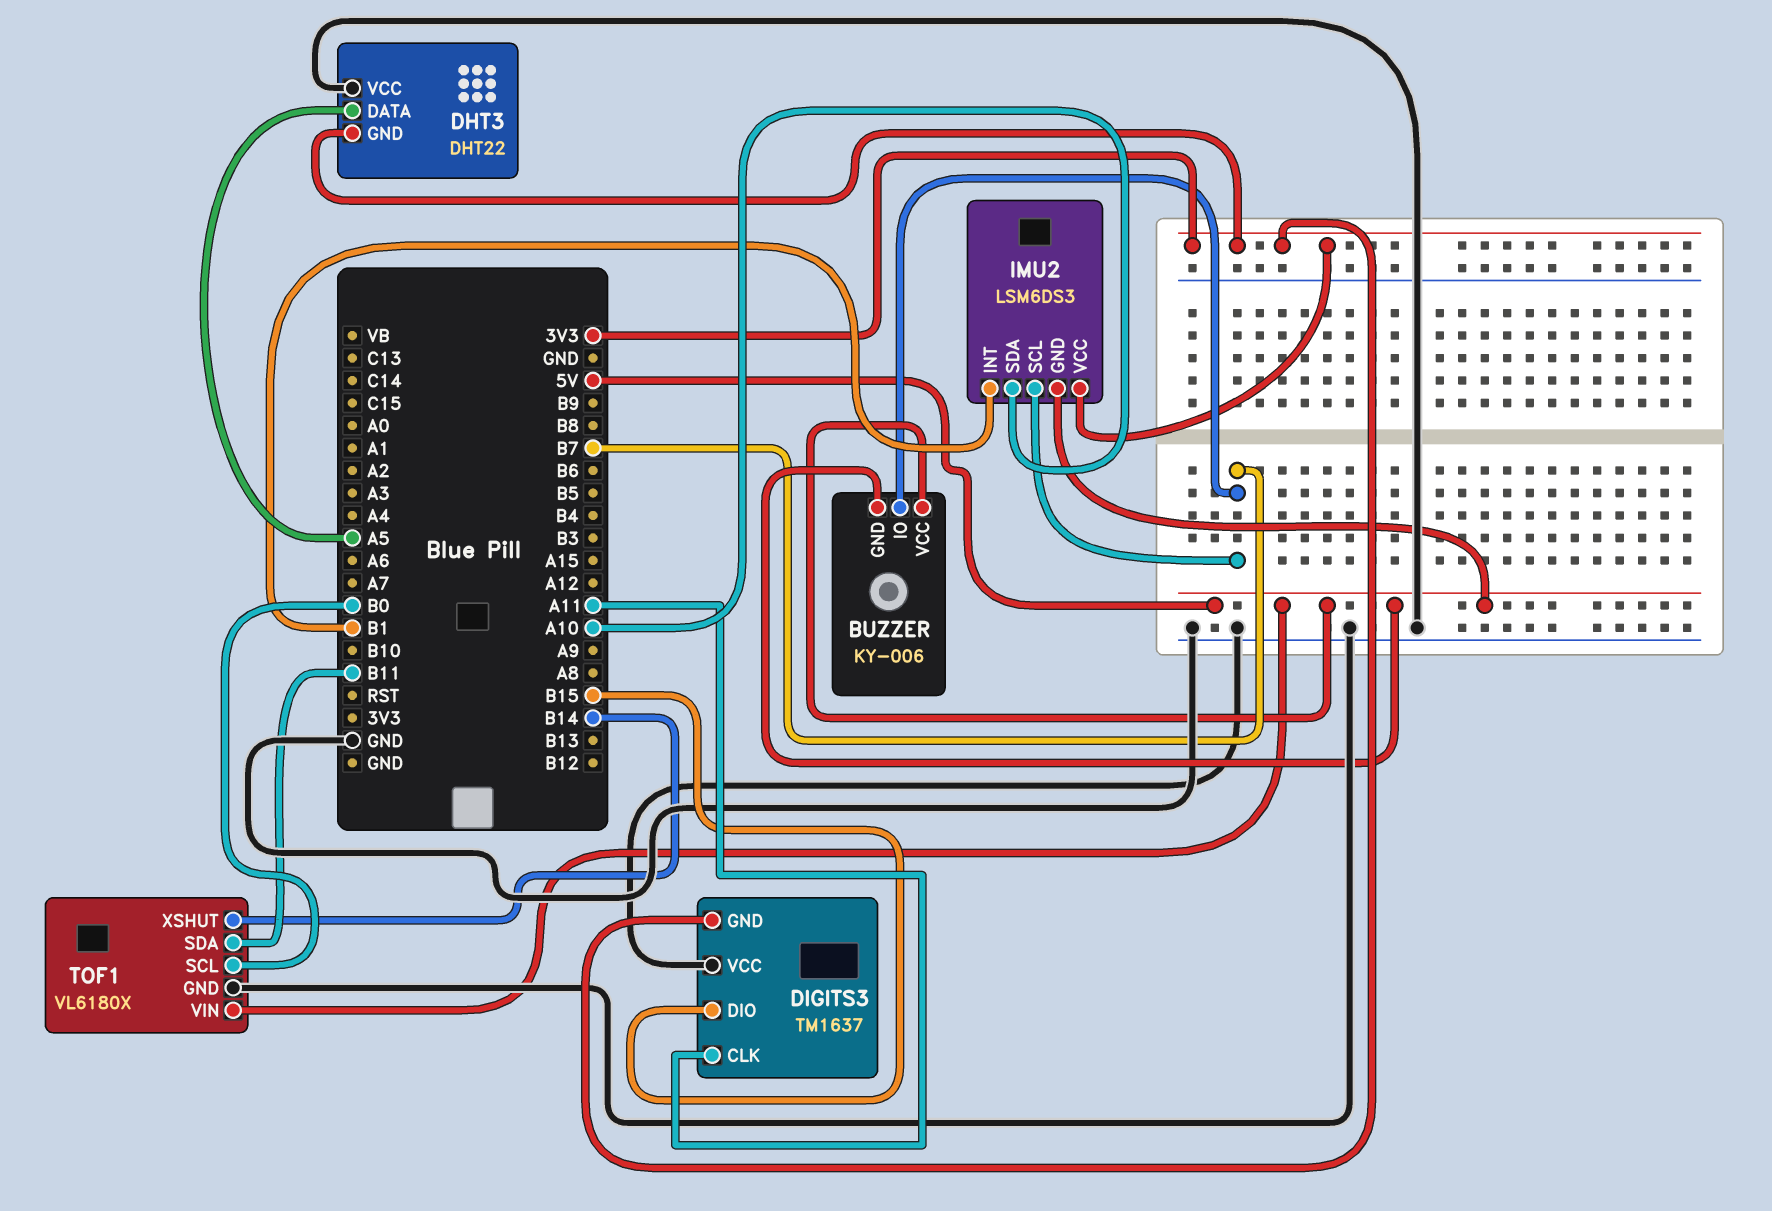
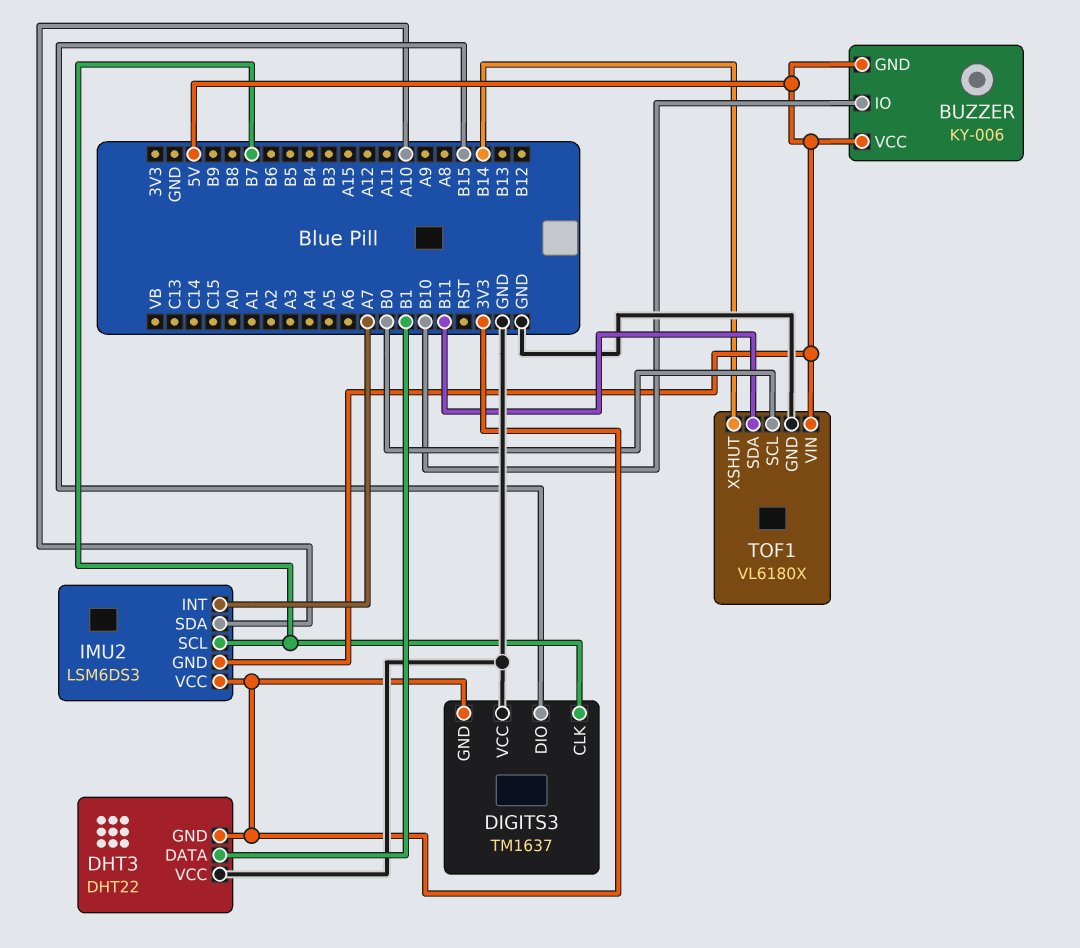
BUZZER pin IO: B7 -> B10
DHT3 pin DATA: A5 -> B1
DIGITS3 pin CLK: A11 -> B7
IMU2 pin INT: B1 -> A7

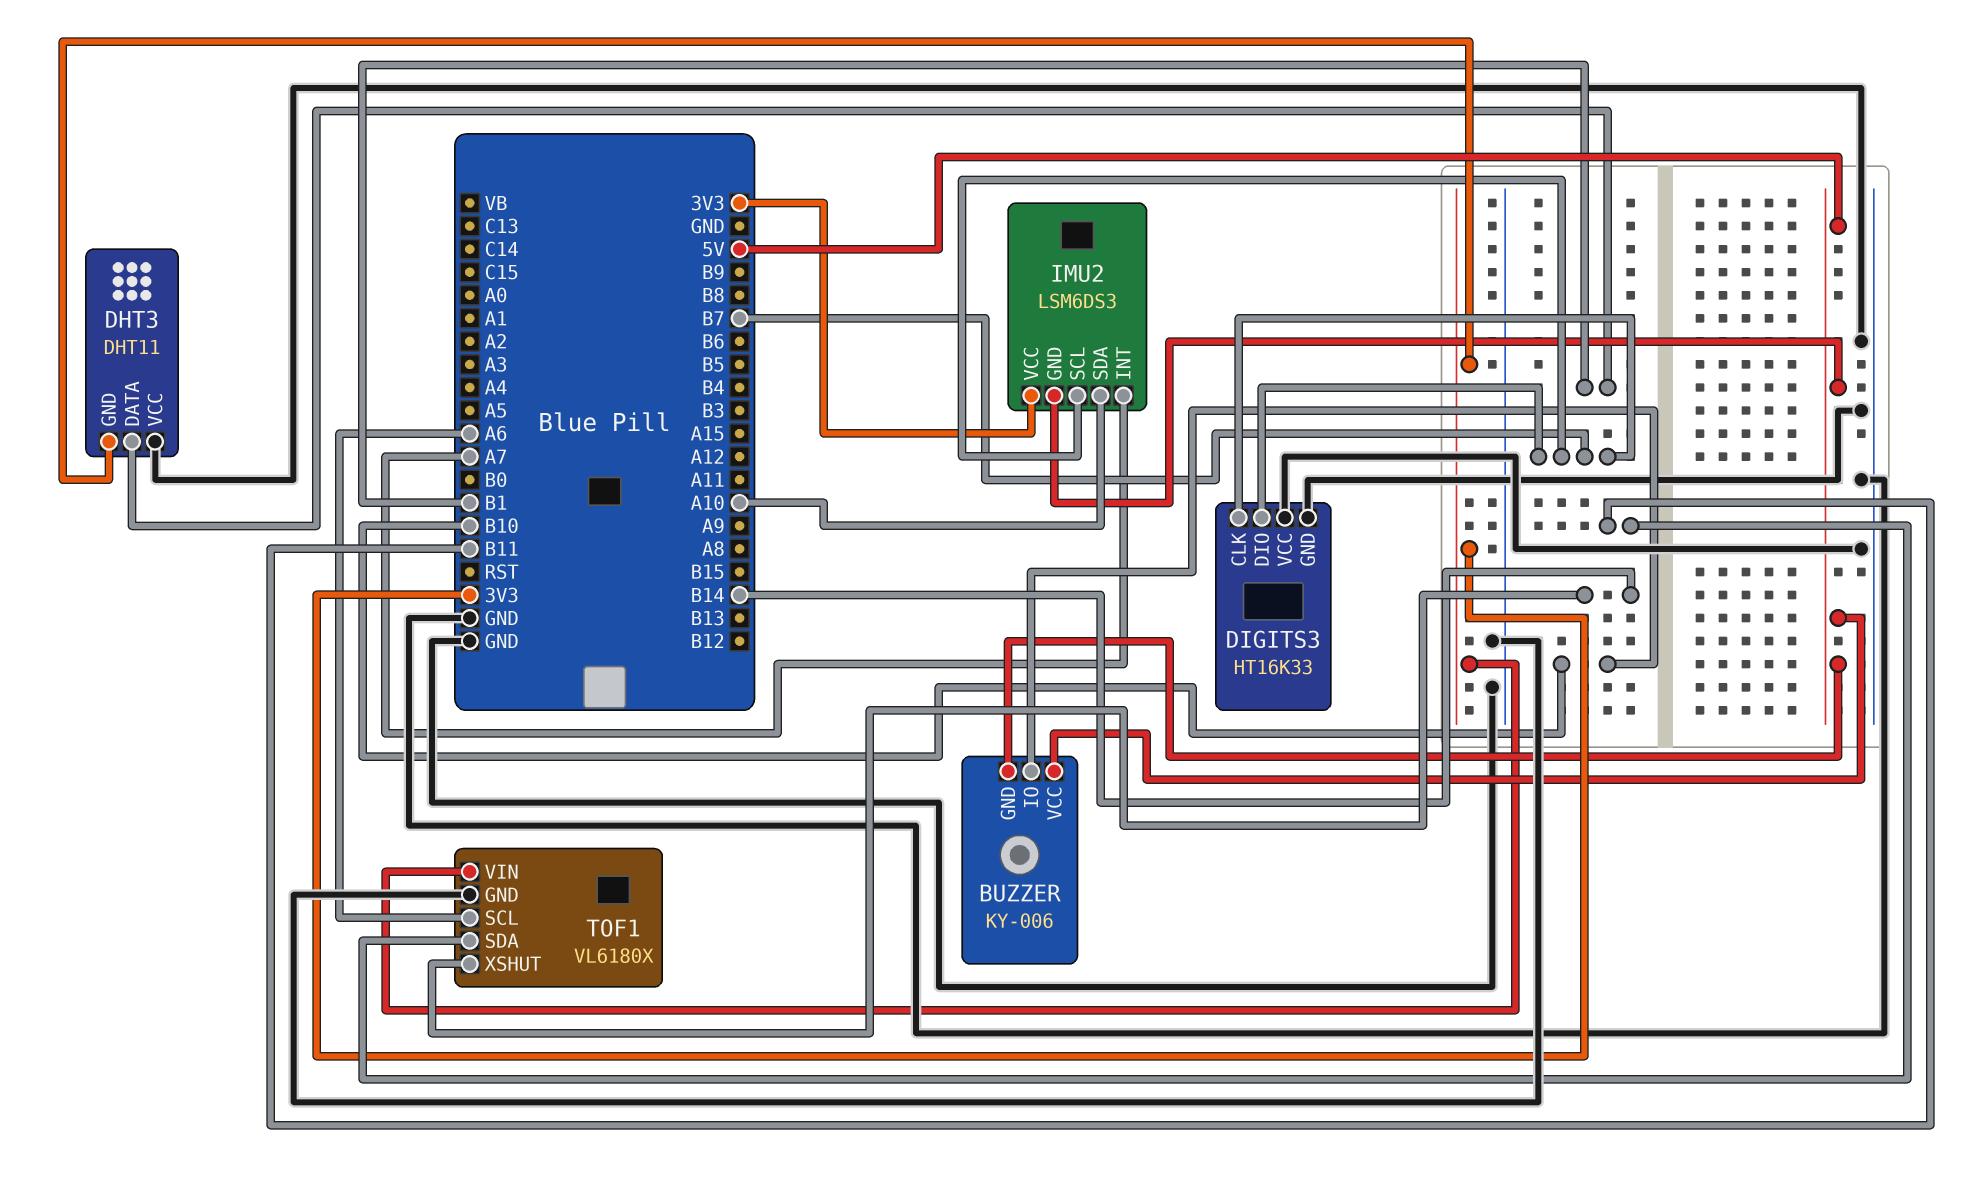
DHT3: DHT22 -> DHT11
DIGITS3: TM1637 -> HT16K33
DIGITS3 pin DIO: B15 -> B7
DIGITS3 pin GND: 3V3 -> GND
TOF1 pin SCL: B0 -> A6
TOF1 pin VIN: 5V -> 3V3

